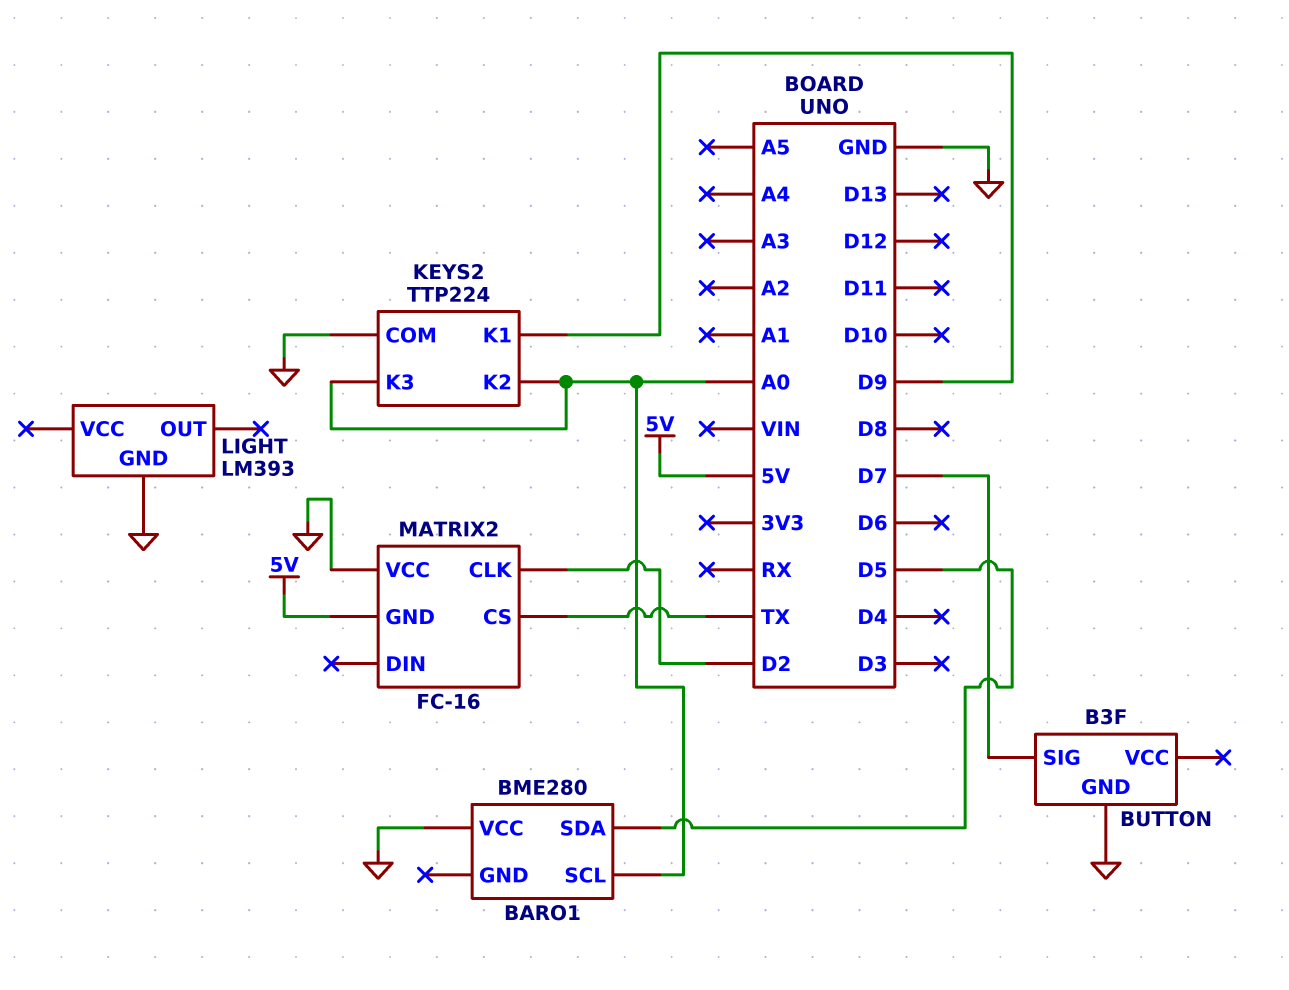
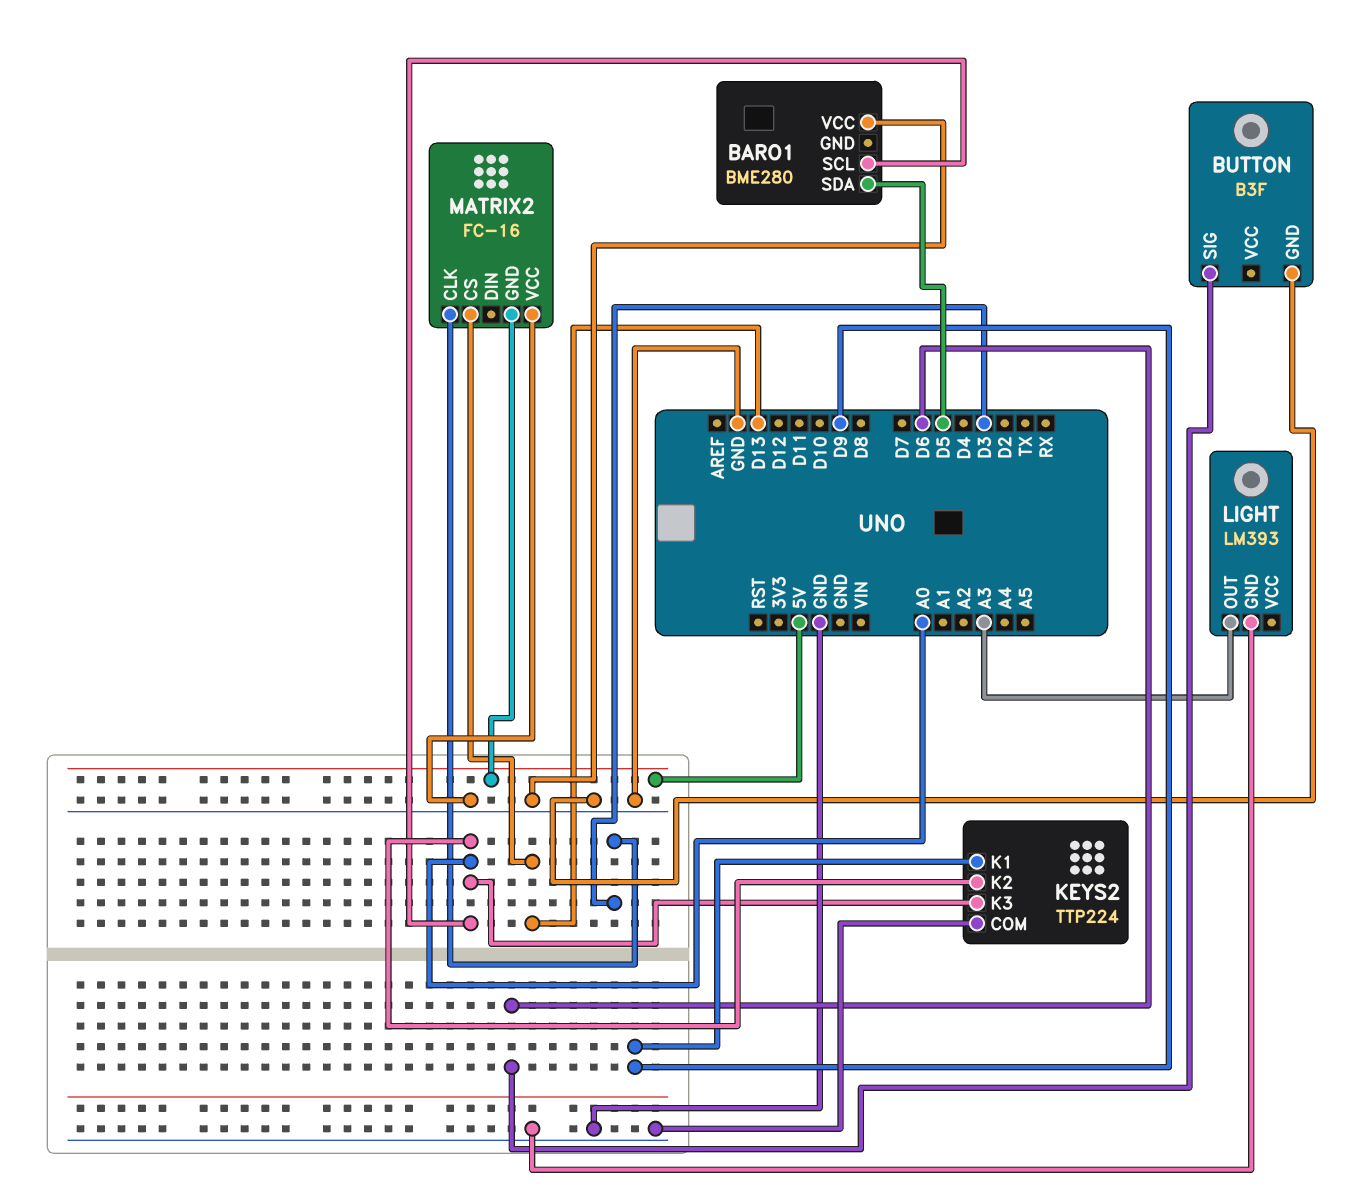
BUTTON pin SIG: D7 -> D6
LIGHT pin OUT: none -> A3
MATRIX2 pin CLK: D2 -> D3
MATRIX2 pin CS: TX -> D13

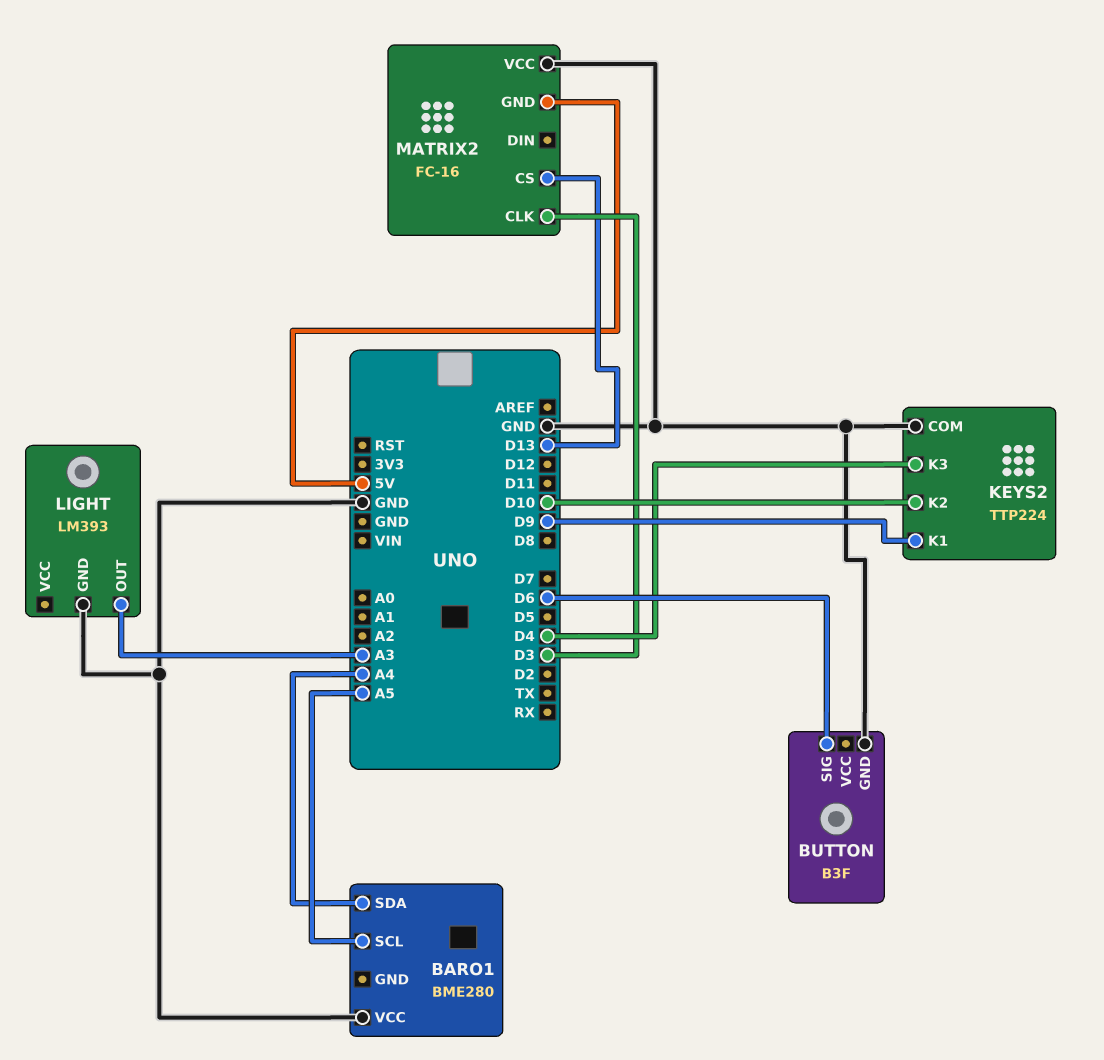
BARO1 pin SCL: A0 -> A5
BARO1 pin SDA: D5 -> A4
KEYS2 pin K2: A0 -> D10
KEYS2 pin K3: A0 -> D4

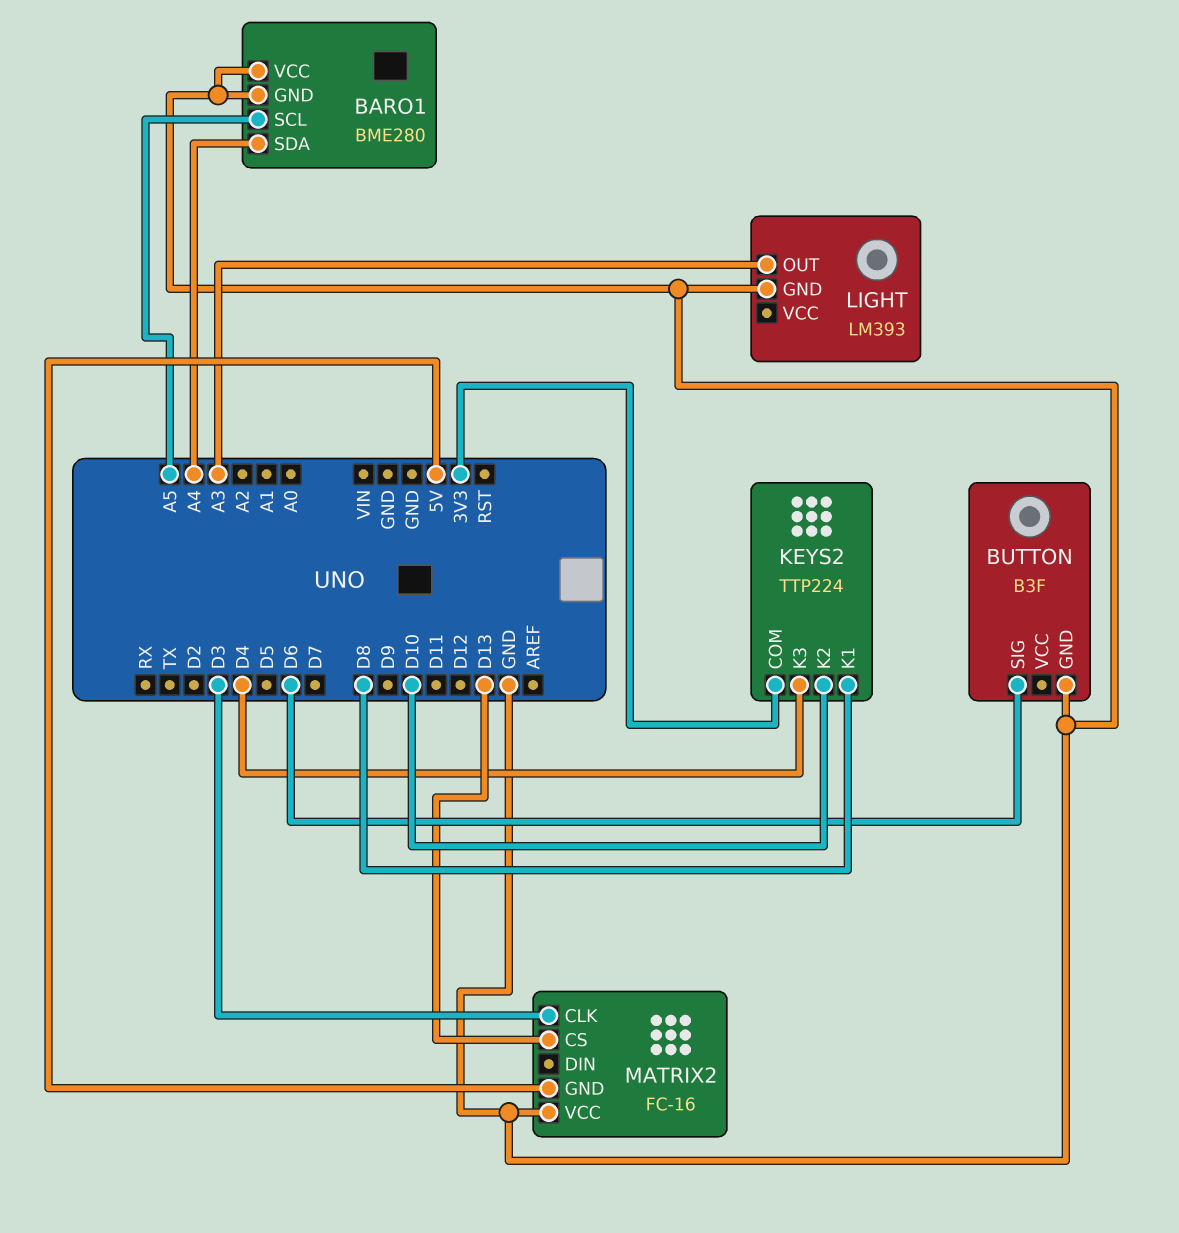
BARO1 pin GND: none -> GND
KEYS2 pin COM: GND -> 3V3
KEYS2 pin K1: D9 -> D8

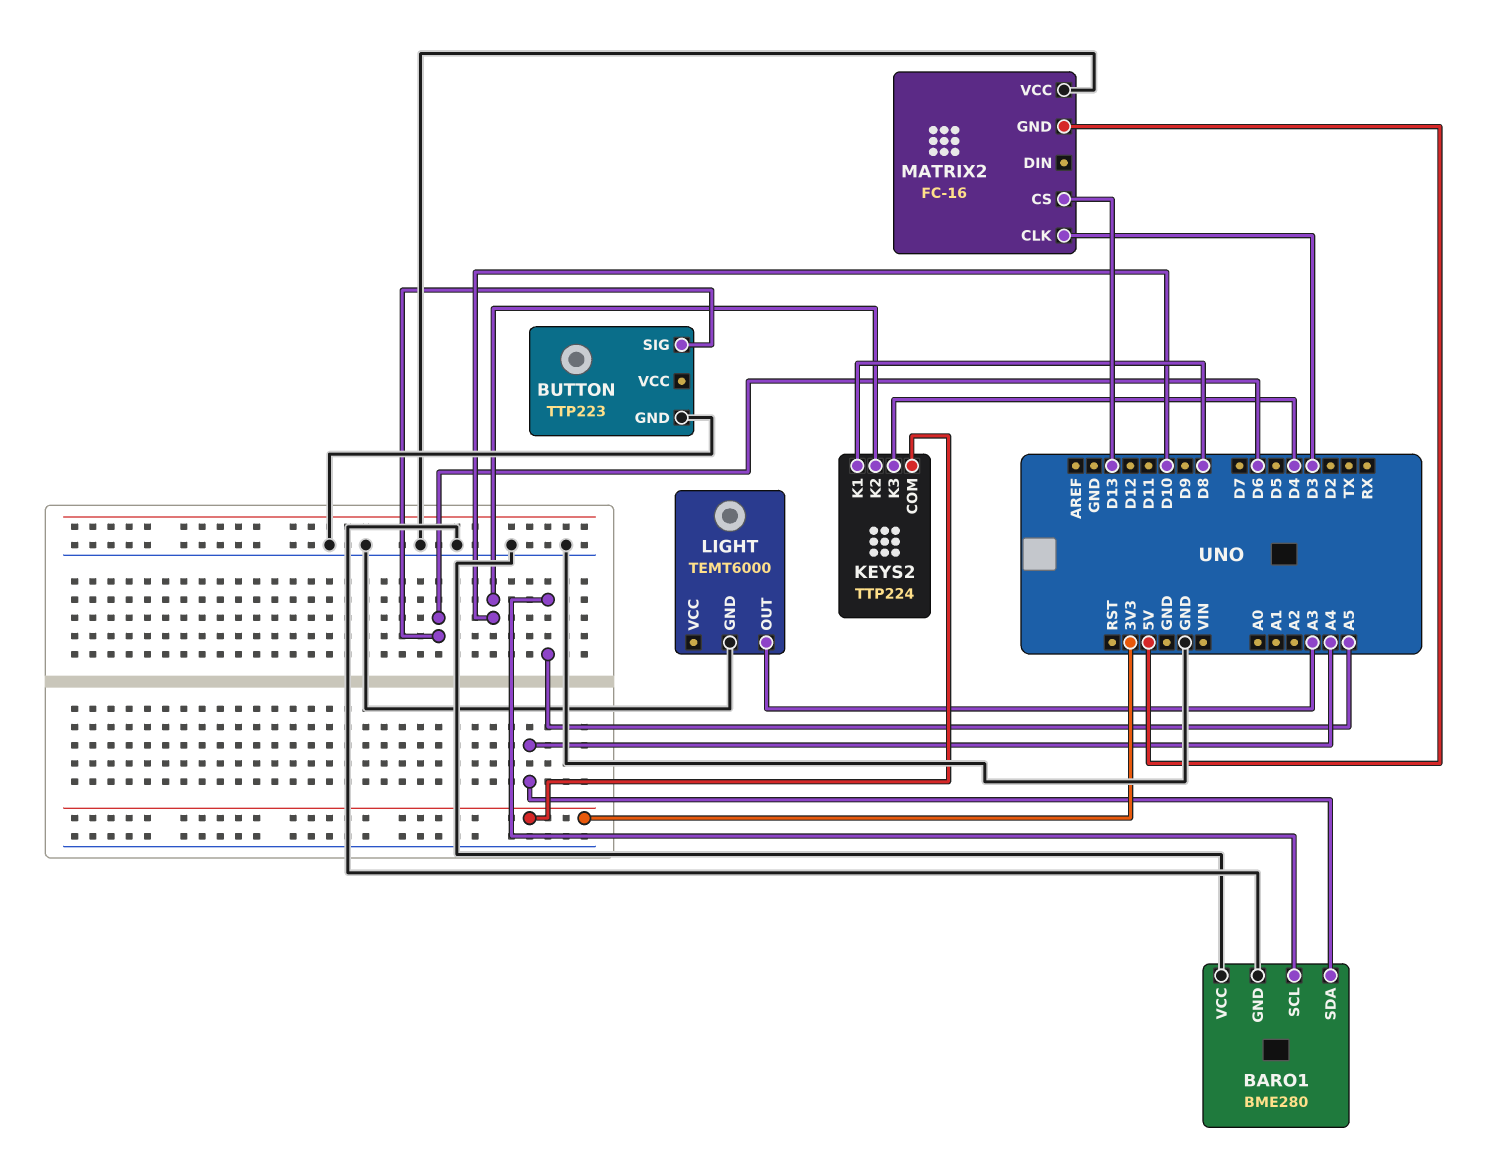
BUTTON: B3F -> TTP223
LIGHT: LM393 -> TEMT6000

